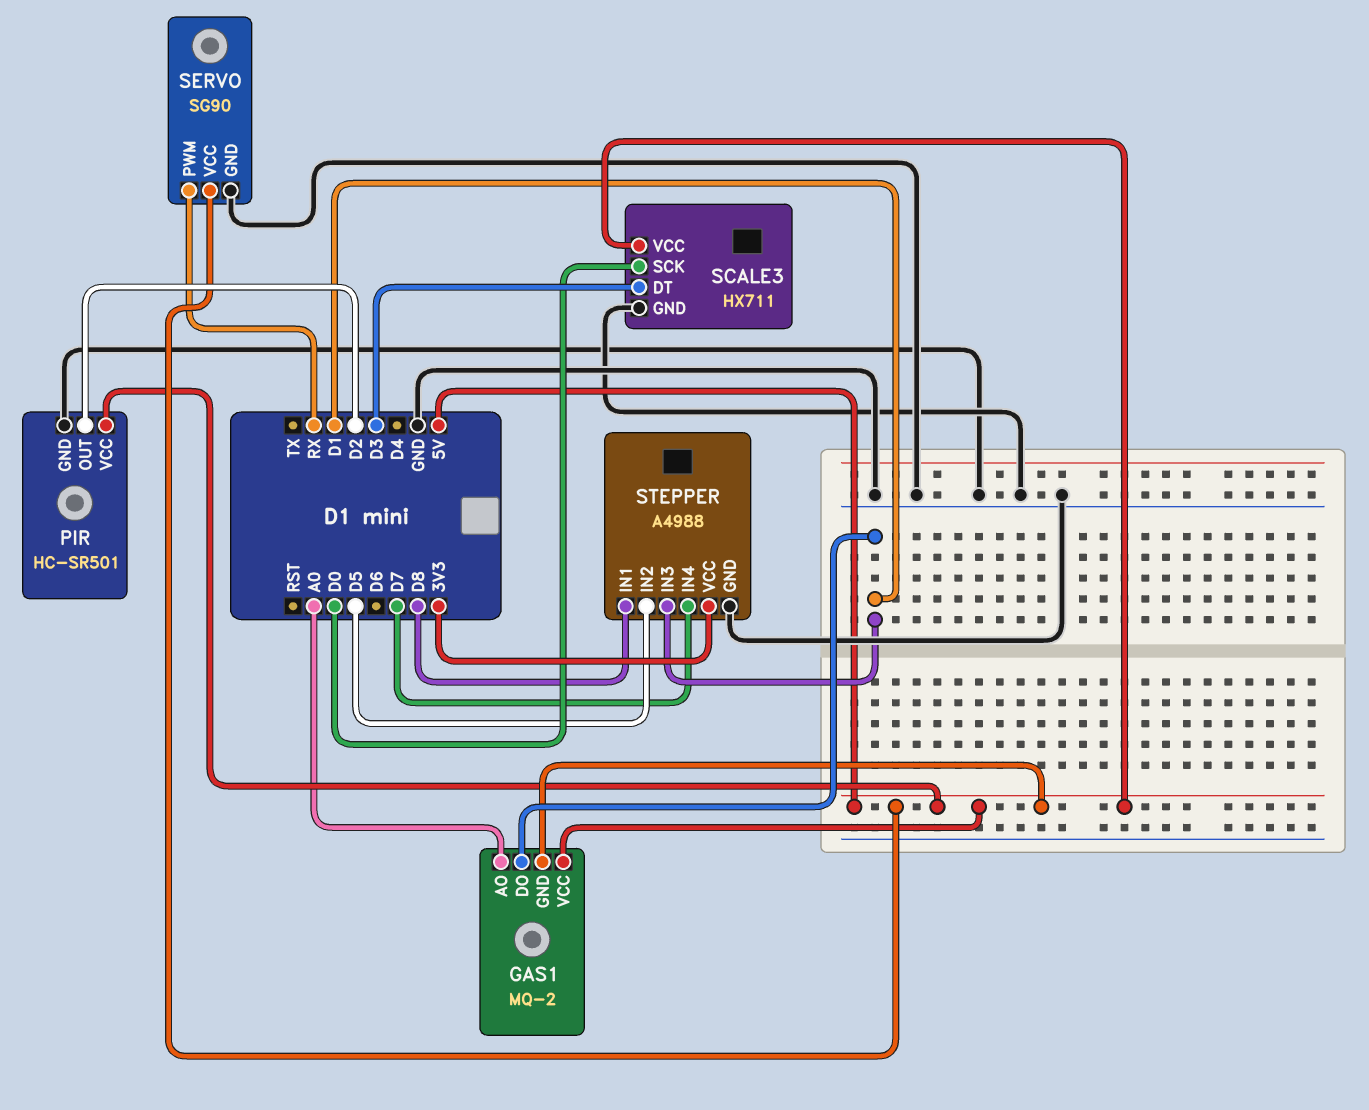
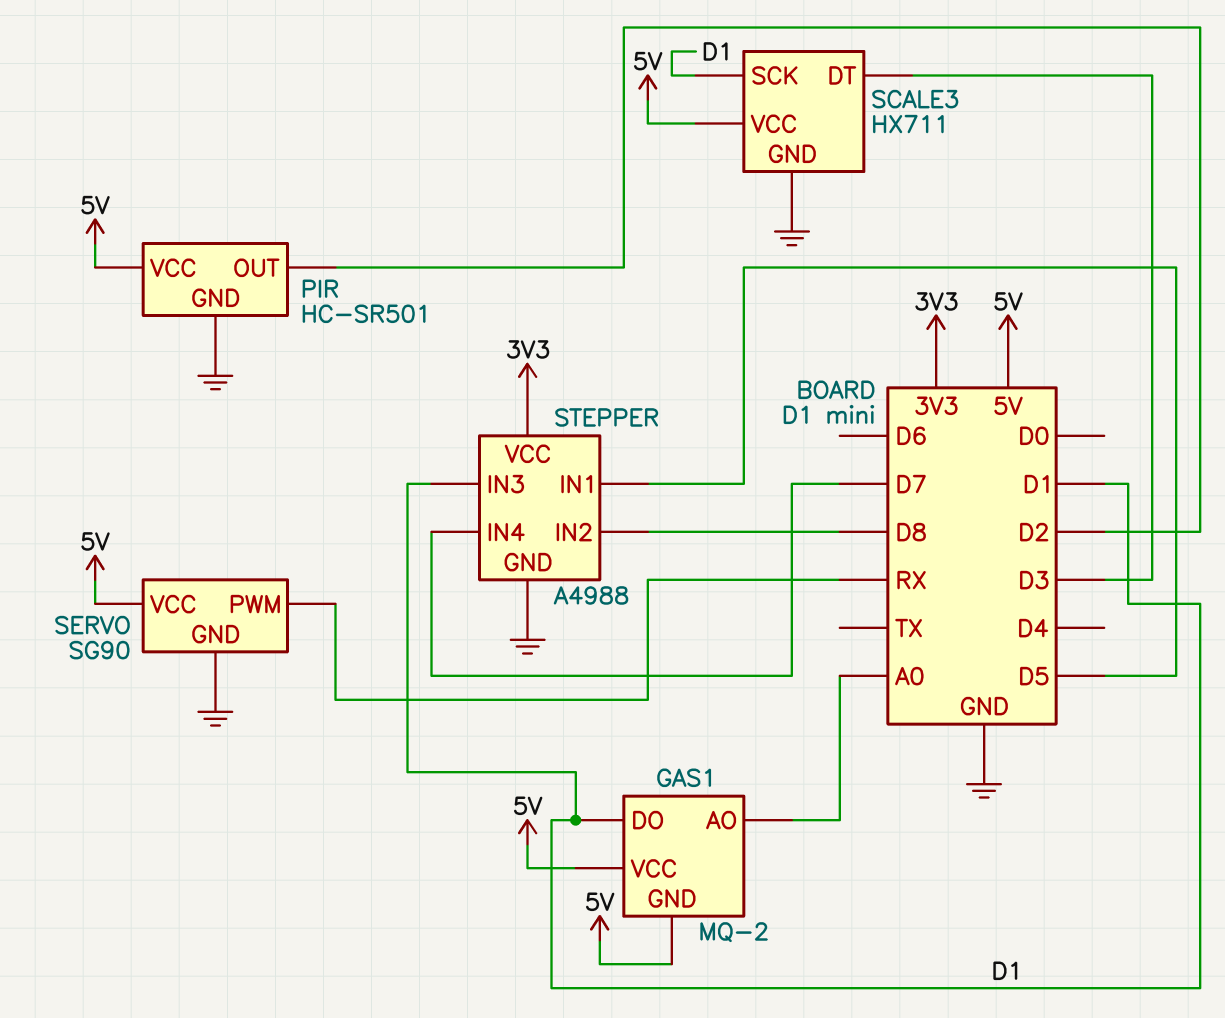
SCALE3 pin SCK: D0 -> D1
STEPPER pin IN1: D8 -> D5
STEPPER pin IN2: D5 -> D8

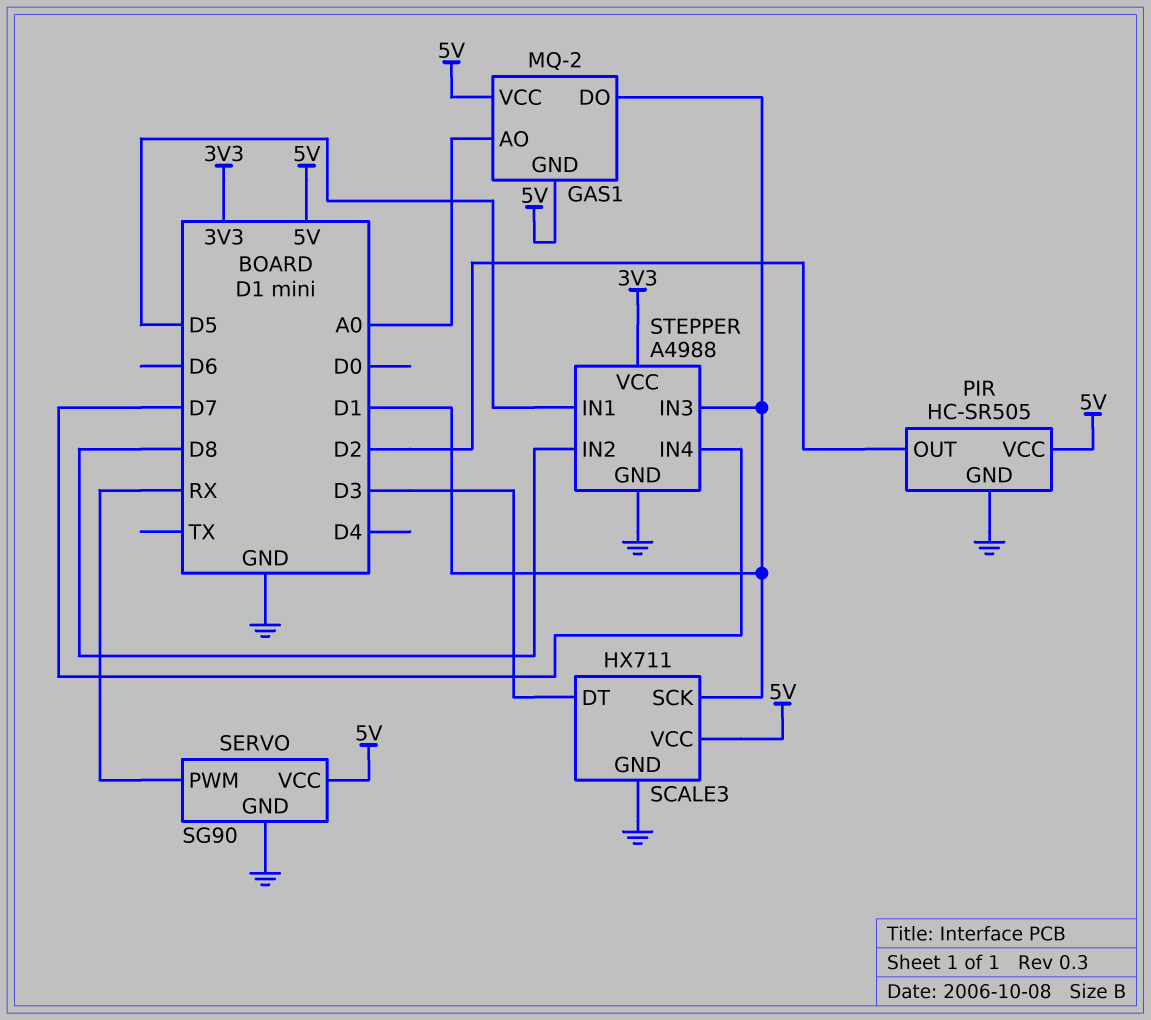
PIR: HC-SR501 -> HC-SR505

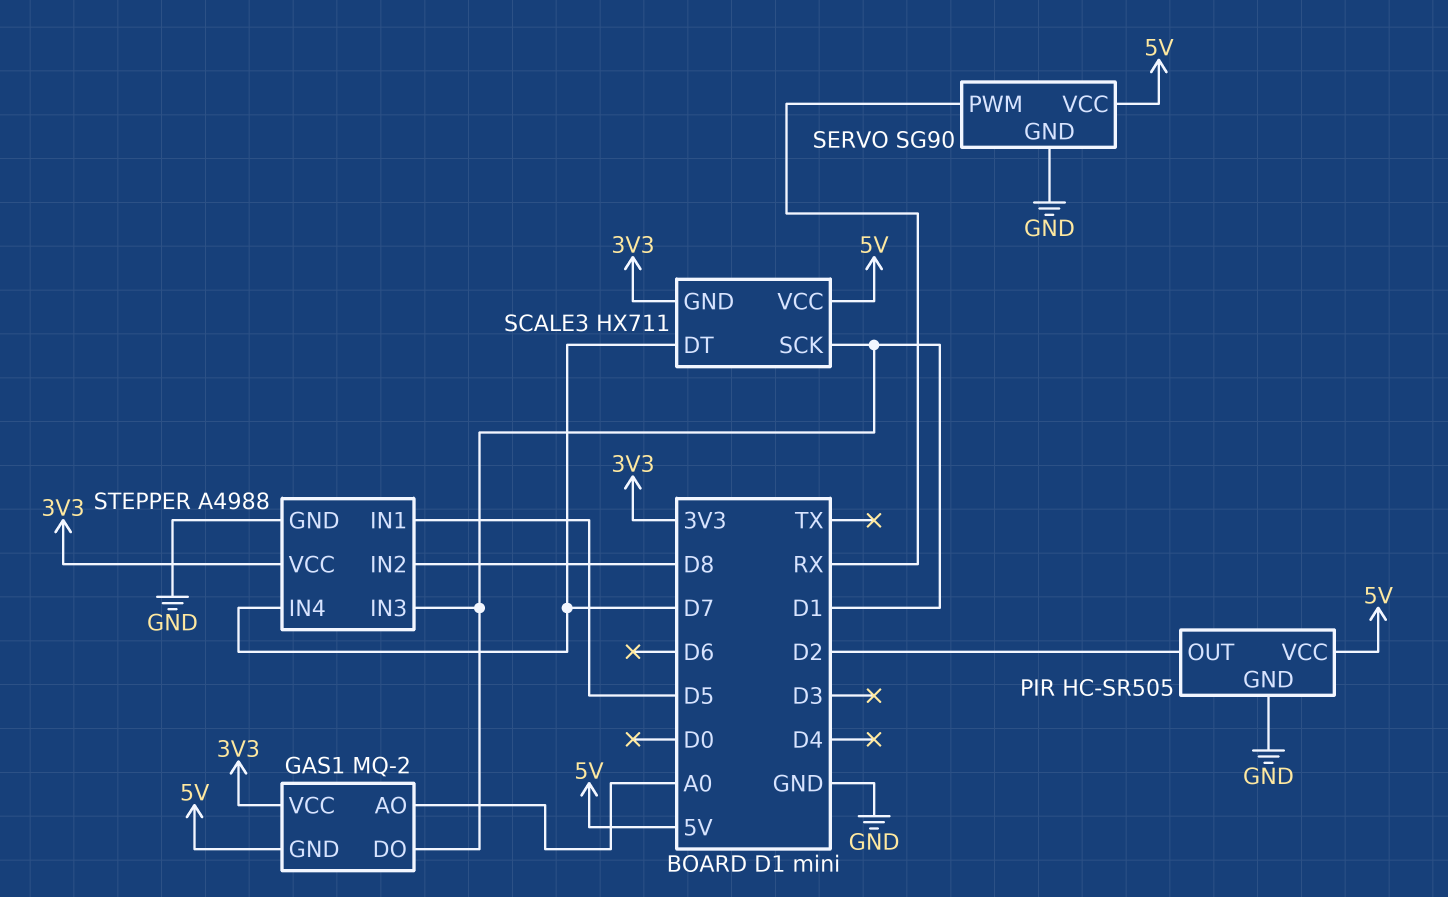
GAS1 pin VCC: 5V -> 3V3
SCALE3 pin DT: D3 -> D7
SCALE3 pin GND: GND -> 3V3

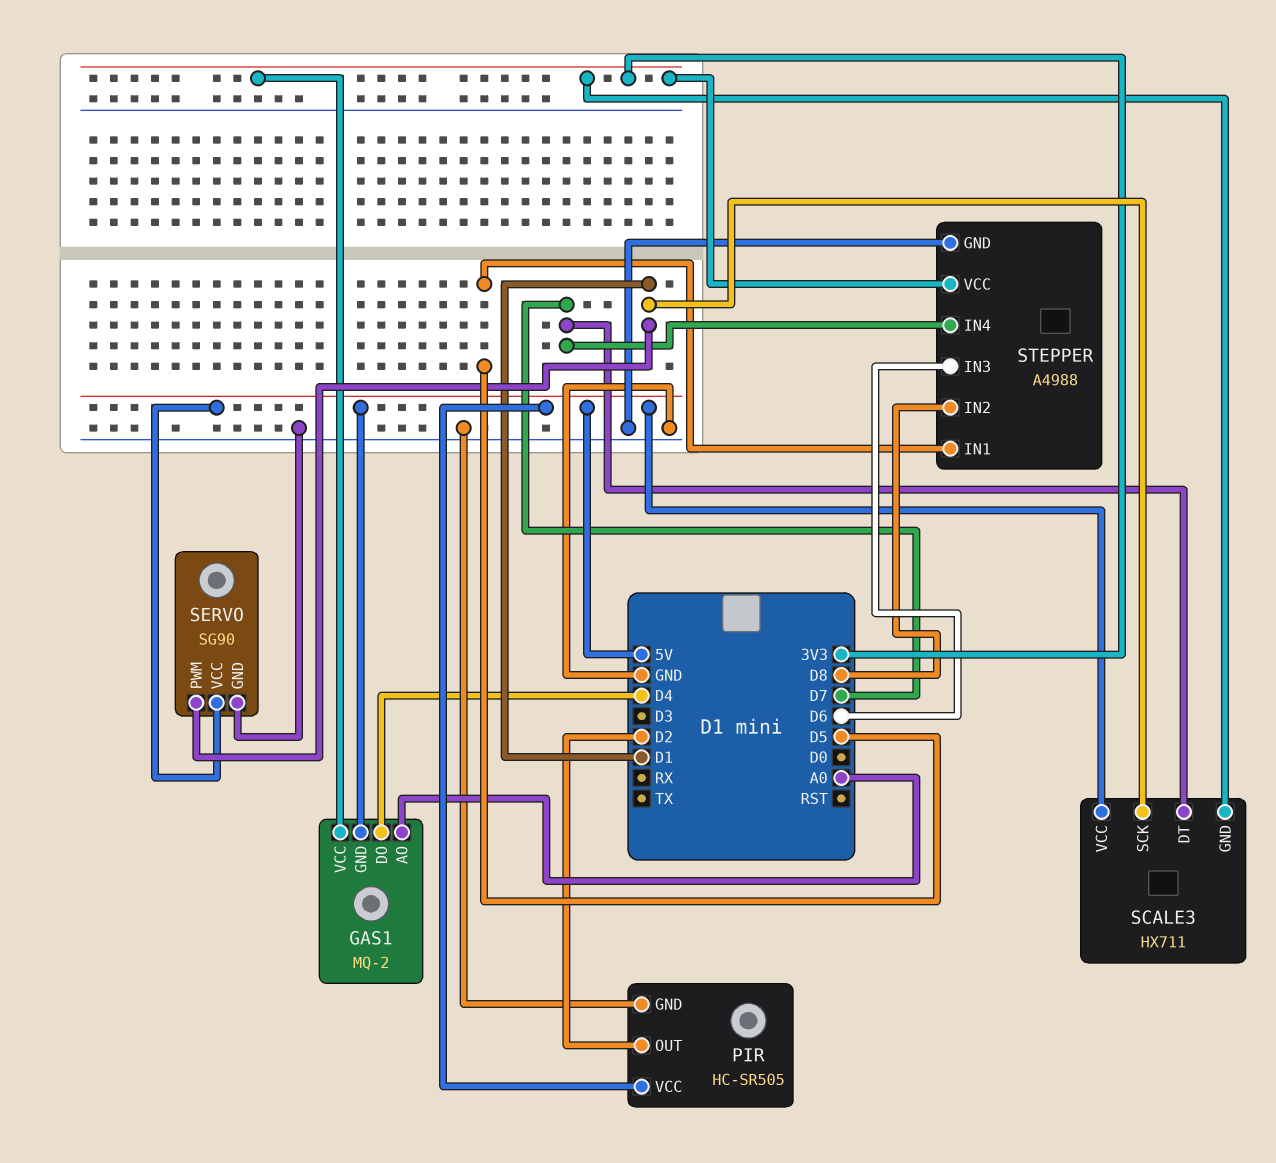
GAS1 pin DO: D1 -> D4
SERVO pin PWM: RX -> D1
STEPPER pin IN3: D1 -> D6

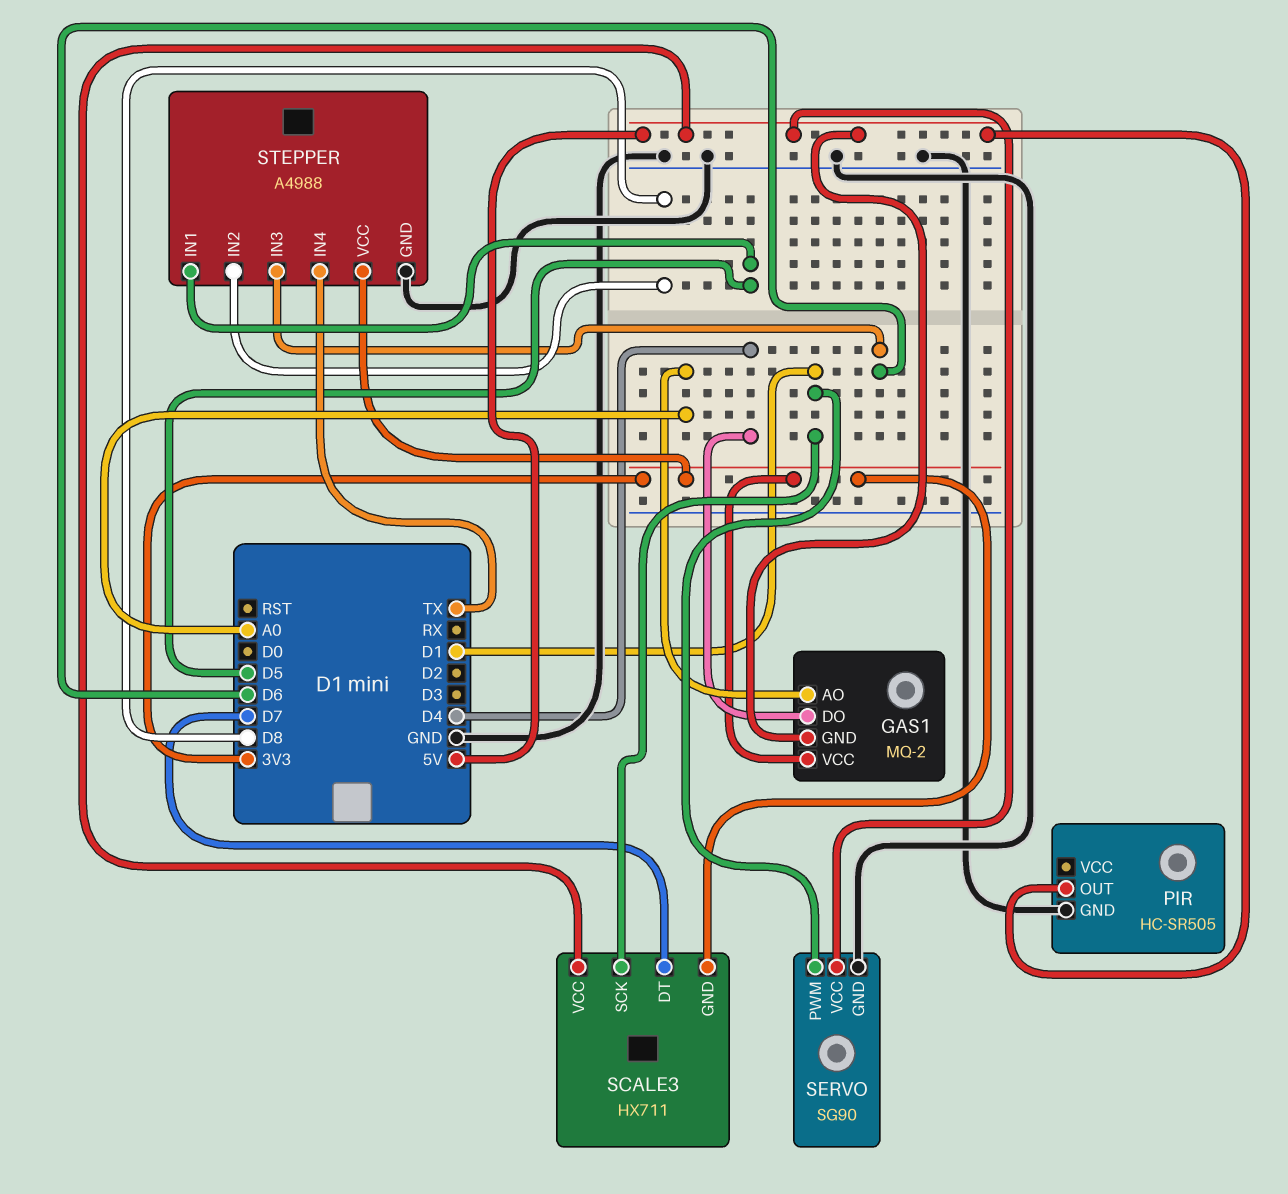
PIR pin OUT: D2 -> 5V
PIR pin VCC: 5V -> none
STEPPER pin IN4: D7 -> TX

